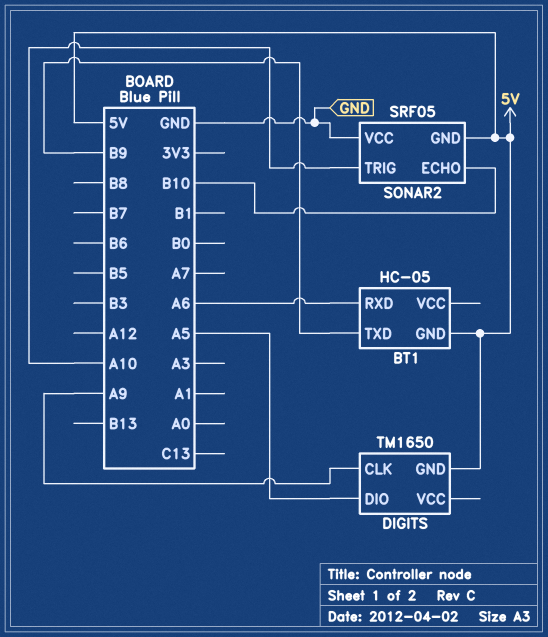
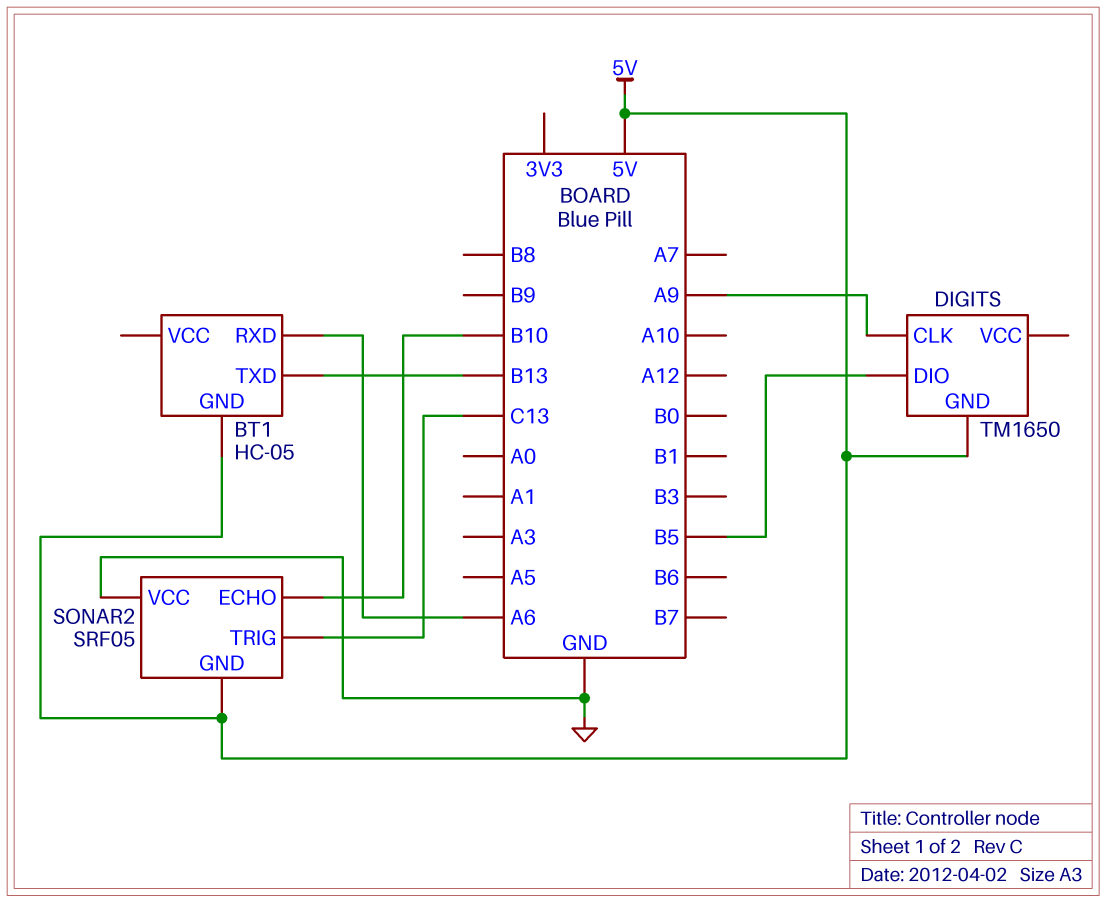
BT1 pin TXD: B9 -> B13
DIGITS pin DIO: A5 -> B5
SONAR2 pin TRIG: A10 -> C13

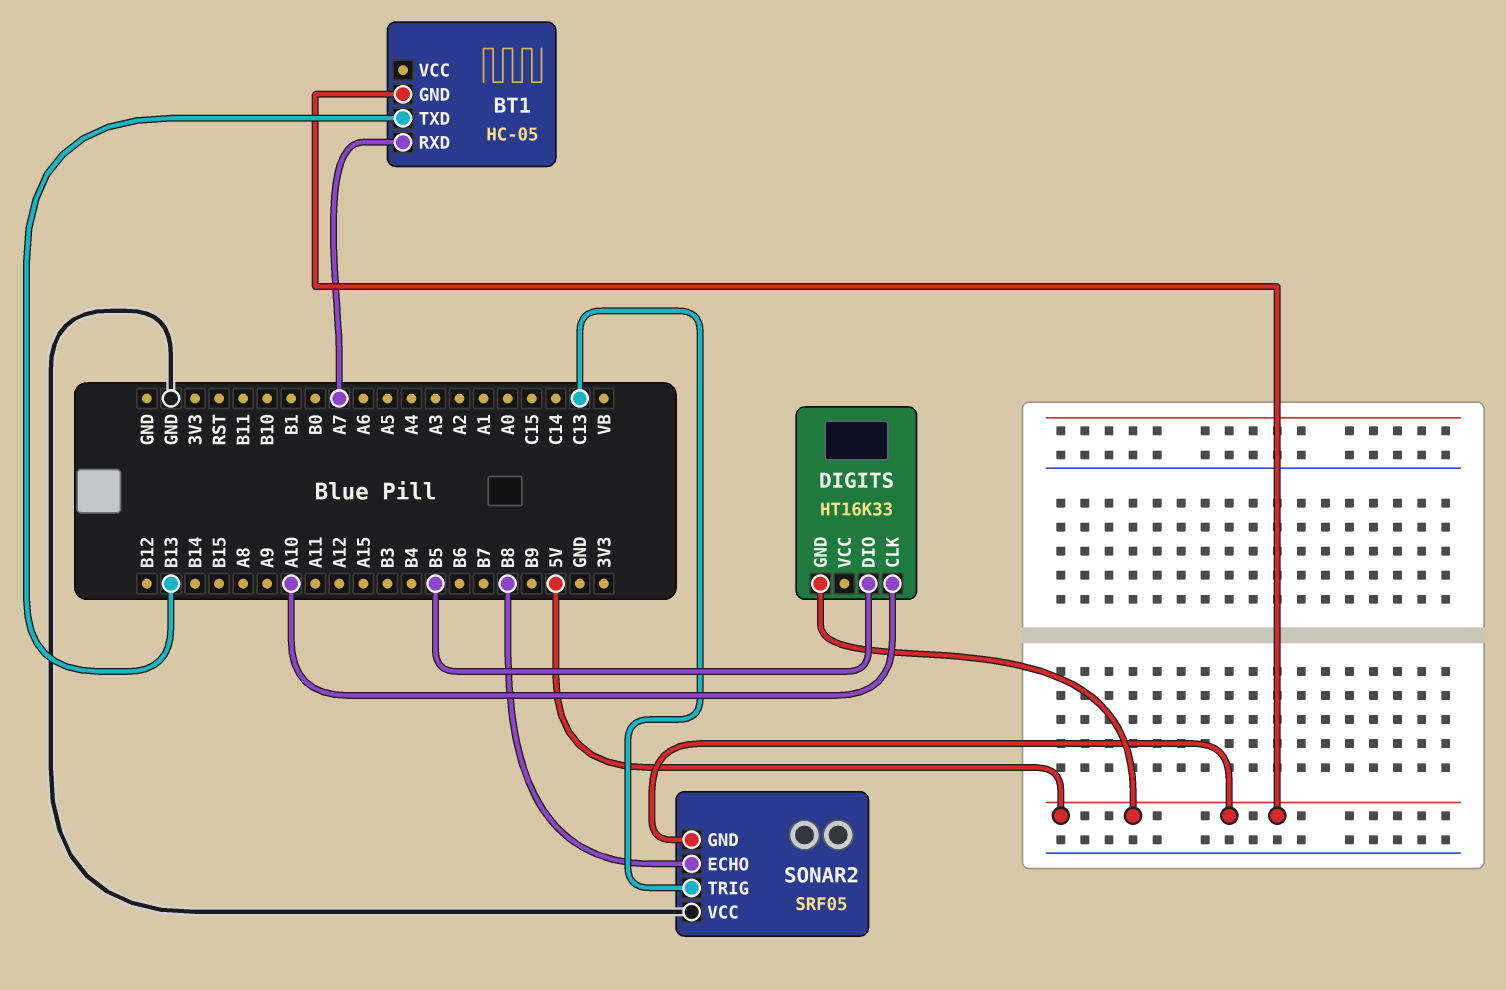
BT1 pin RXD: A6 -> A7
DIGITS: TM1650 -> HT16K33
DIGITS pin CLK: A9 -> A10
SONAR2 pin ECHO: B10 -> B8

